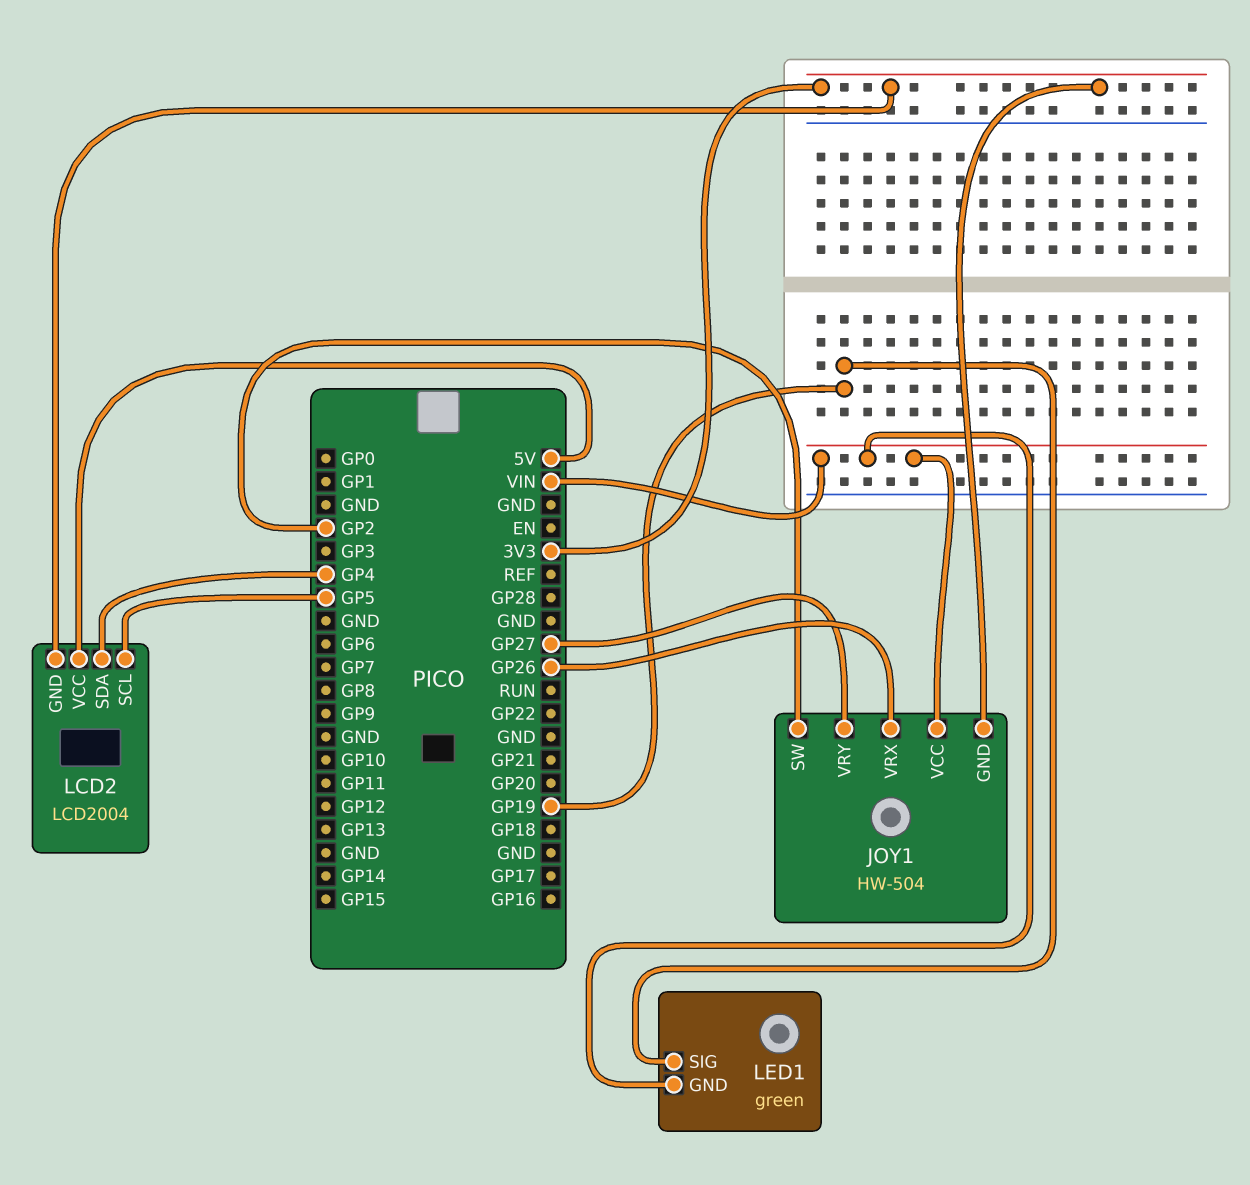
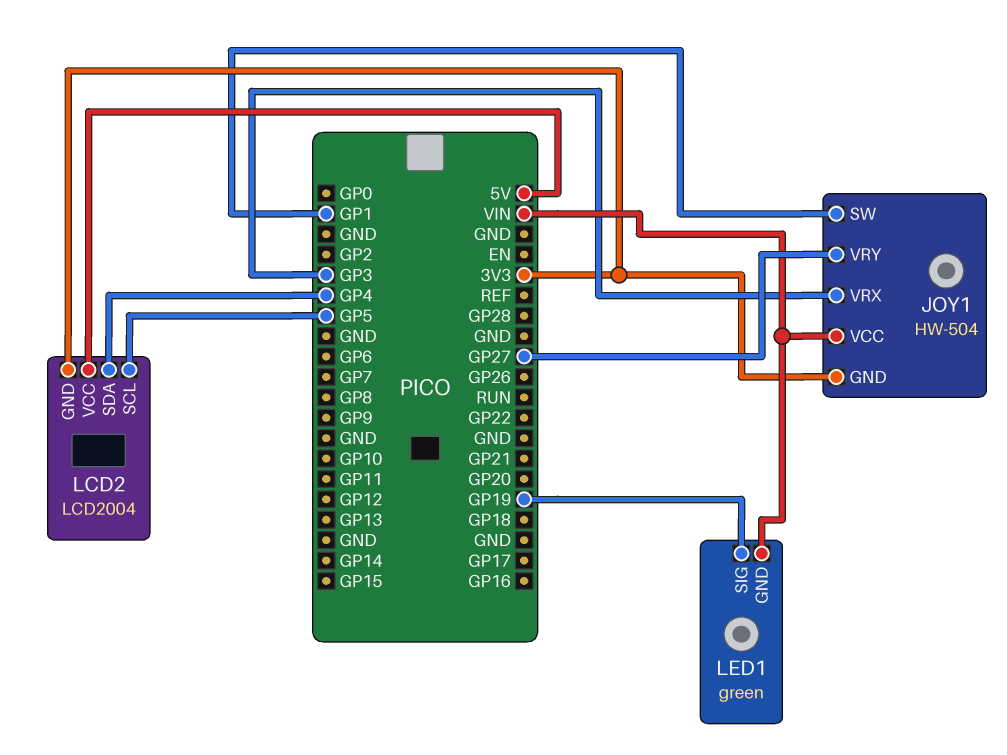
JOY1 pin SW: GP2 -> GP1
JOY1 pin VRX: GP26 -> GP3

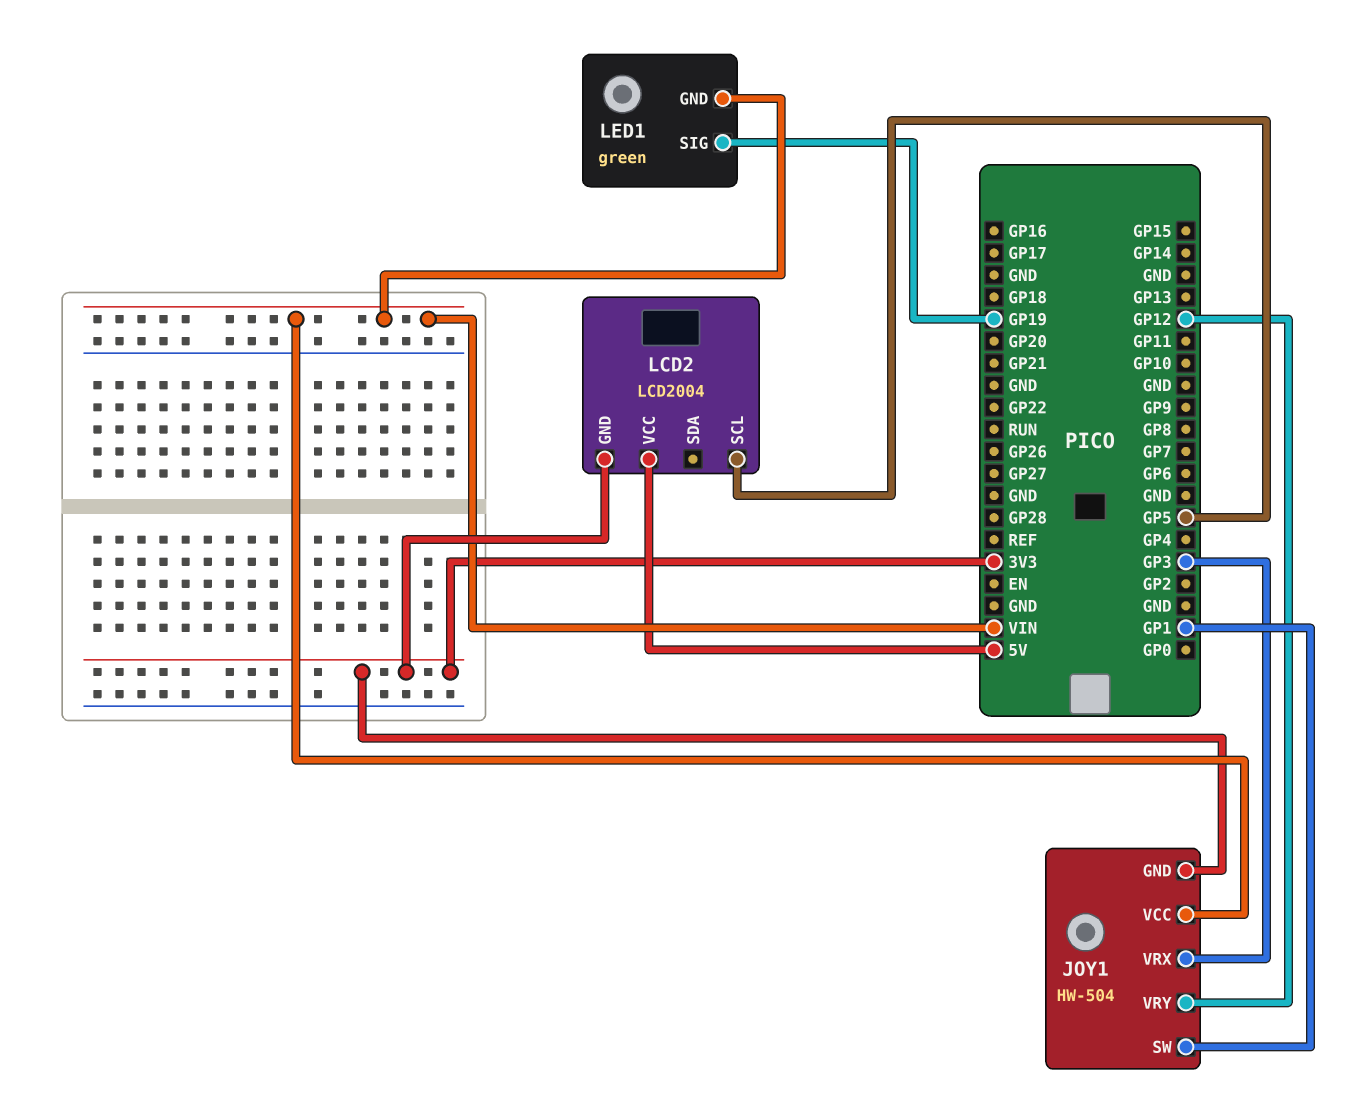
JOY1 pin VRY: GP27 -> GP12
LCD2 pin SDA: GP4 -> none

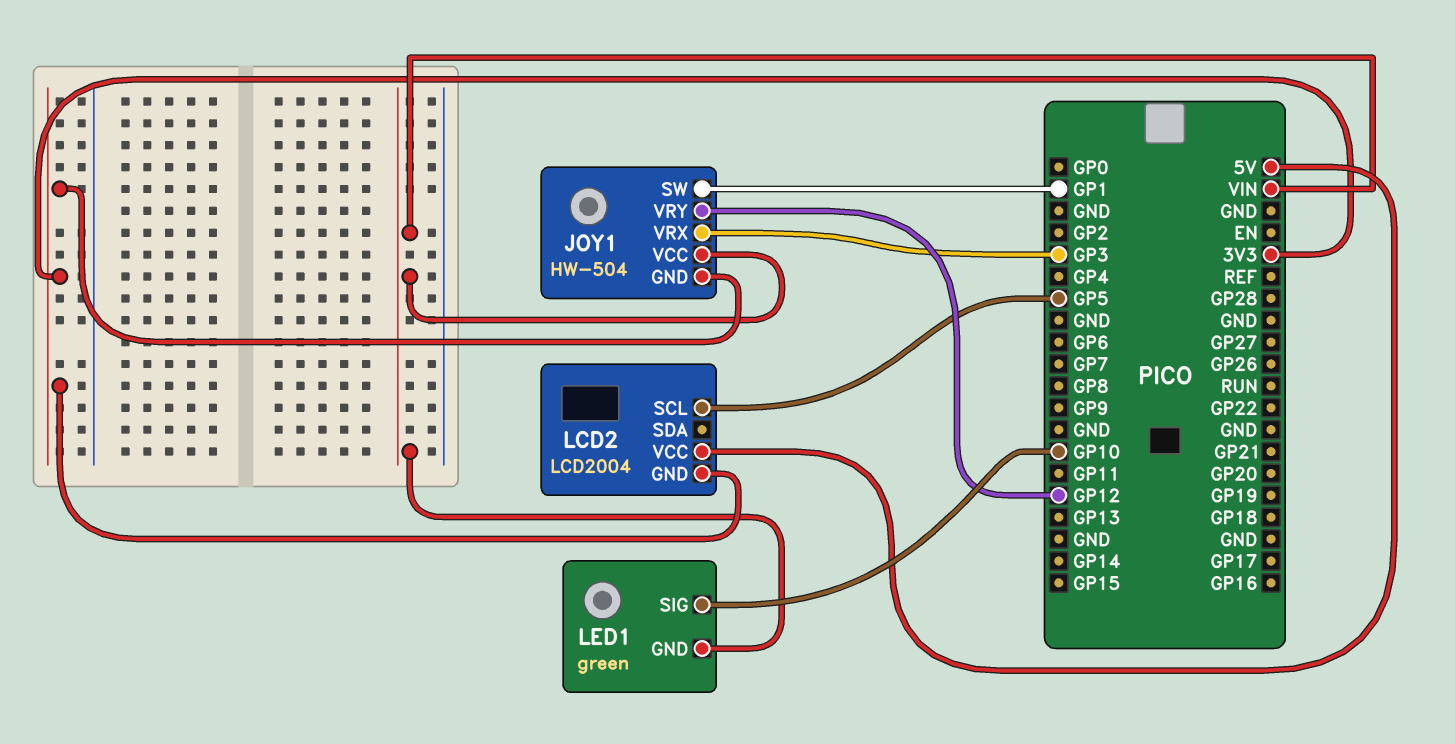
LED1 pin SIG: GP19 -> GP10

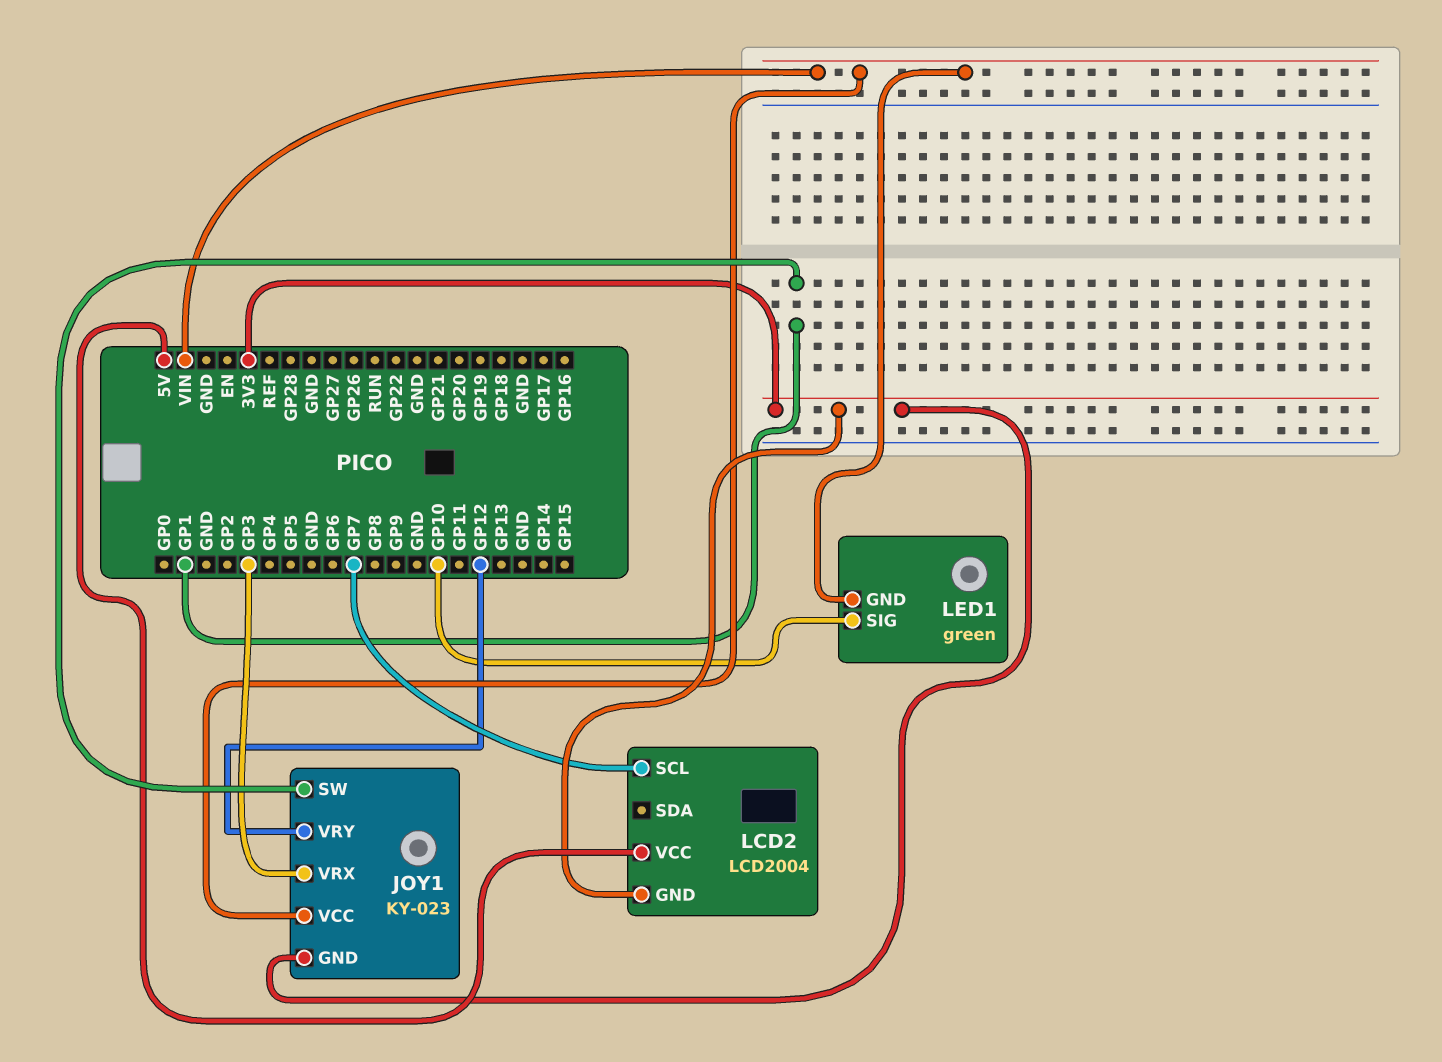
JOY1: HW-504 -> KY-023
LCD2 pin SCL: GP5 -> GP7

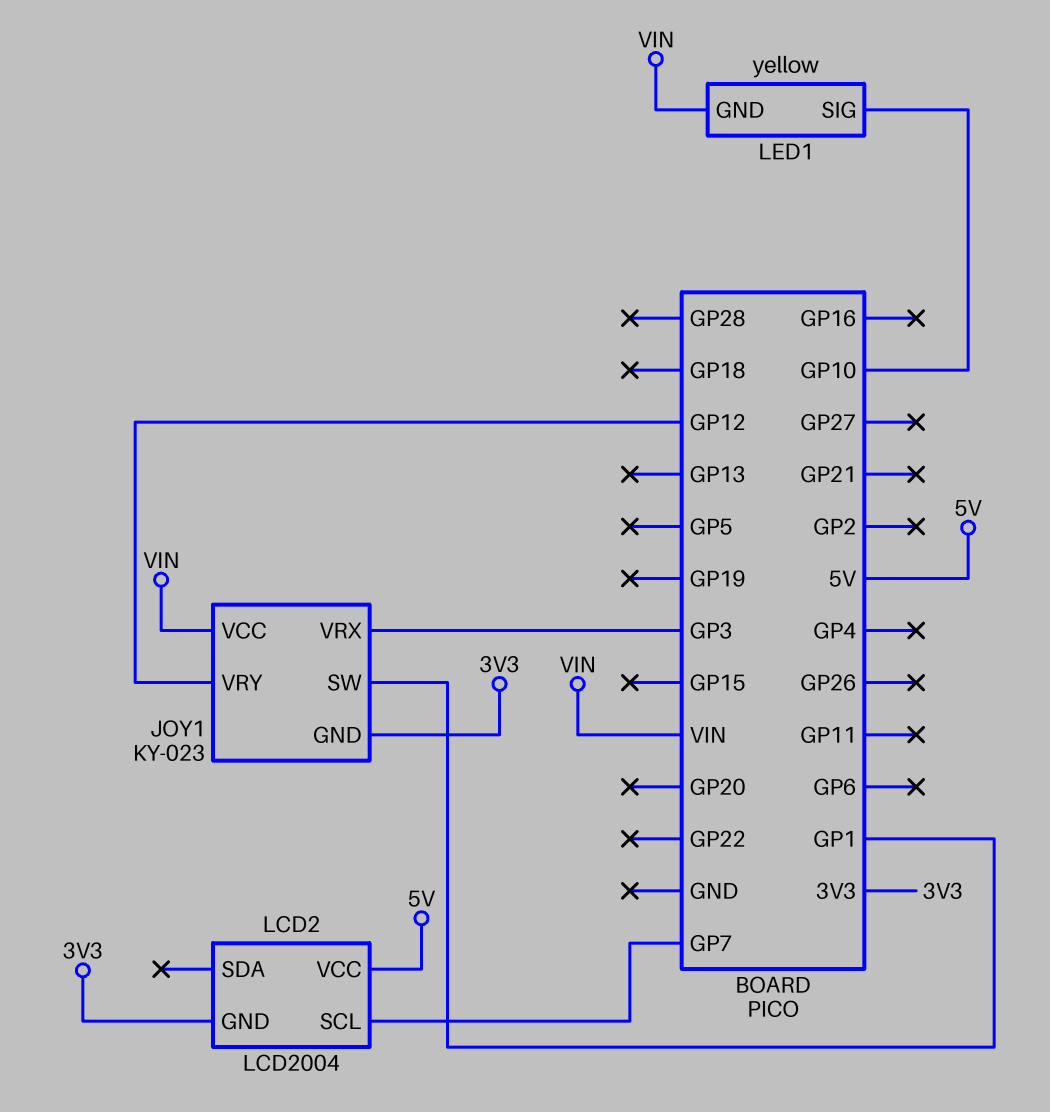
LED1: green -> yellow

